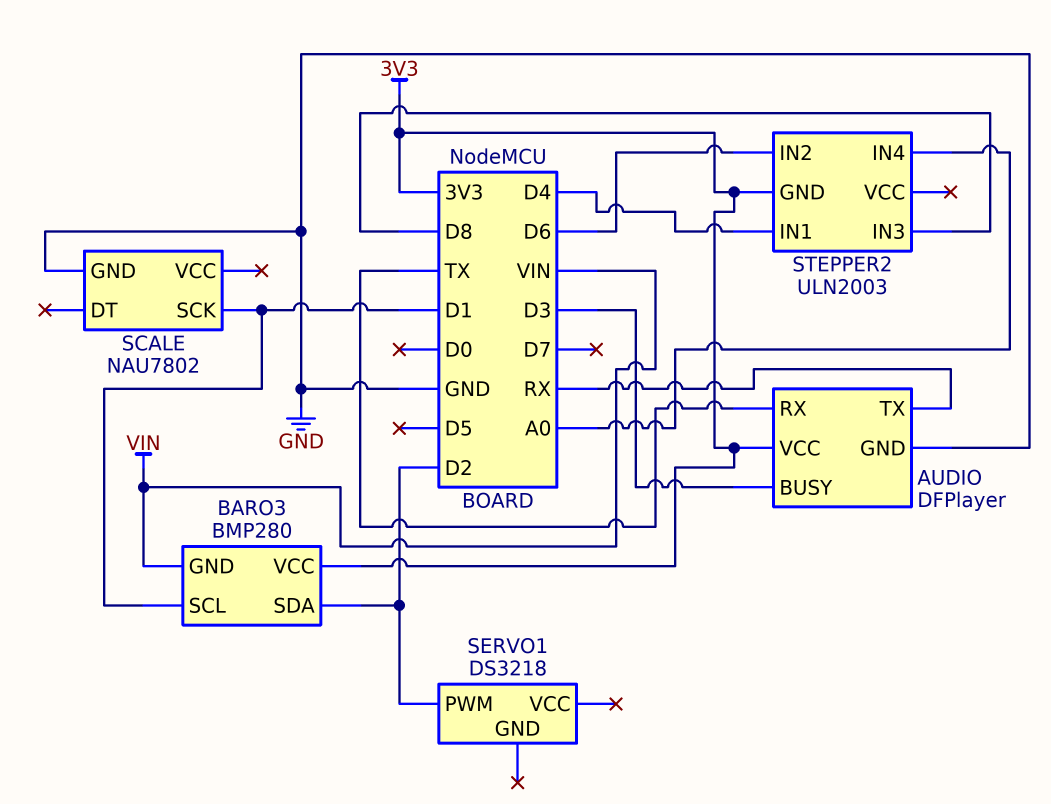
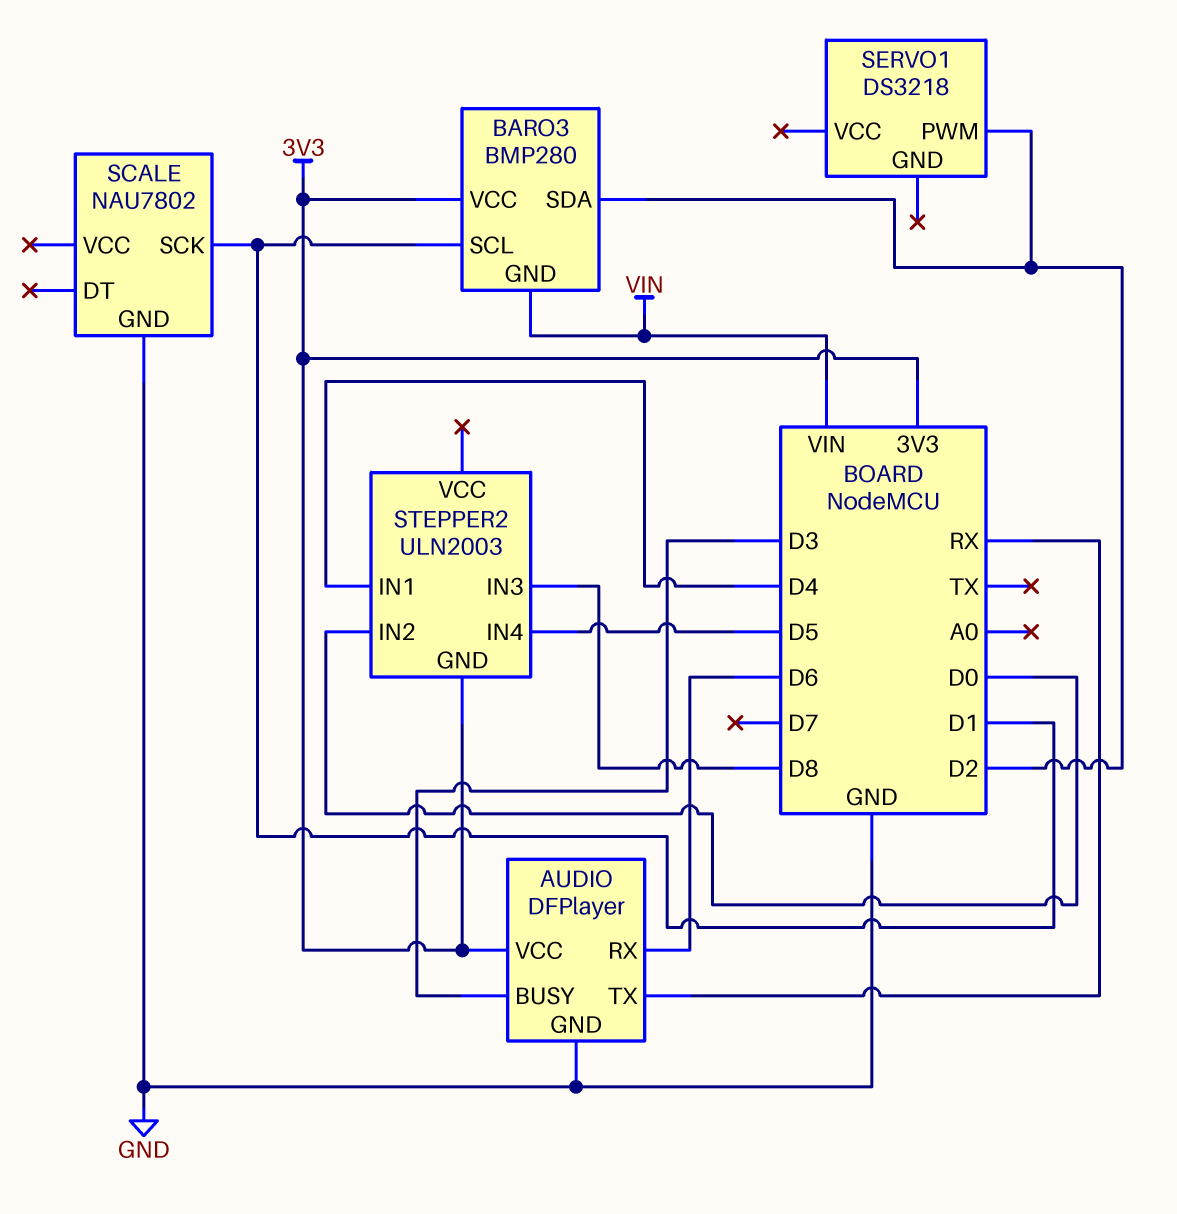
AUDIO pin RX: TX -> D6
STEPPER2 pin IN2: D6 -> D0
STEPPER2 pin IN4: A0 -> D5

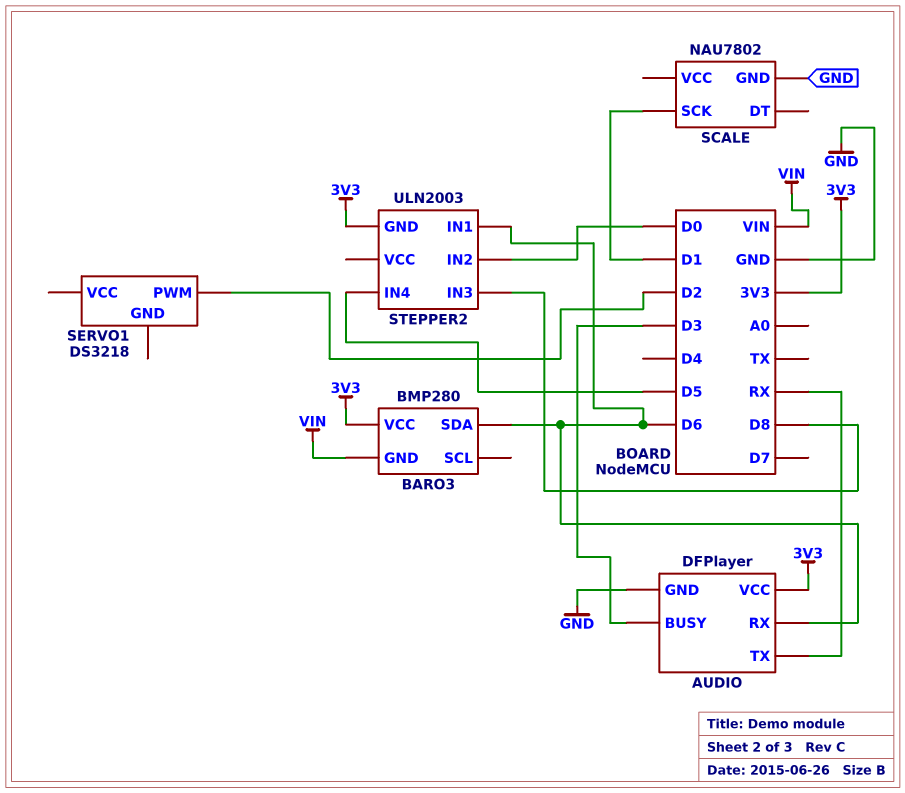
BARO3 pin SCL: D1 -> none
BARO3 pin SDA: D2 -> D6
STEPPER2 pin IN1: D4 -> D6

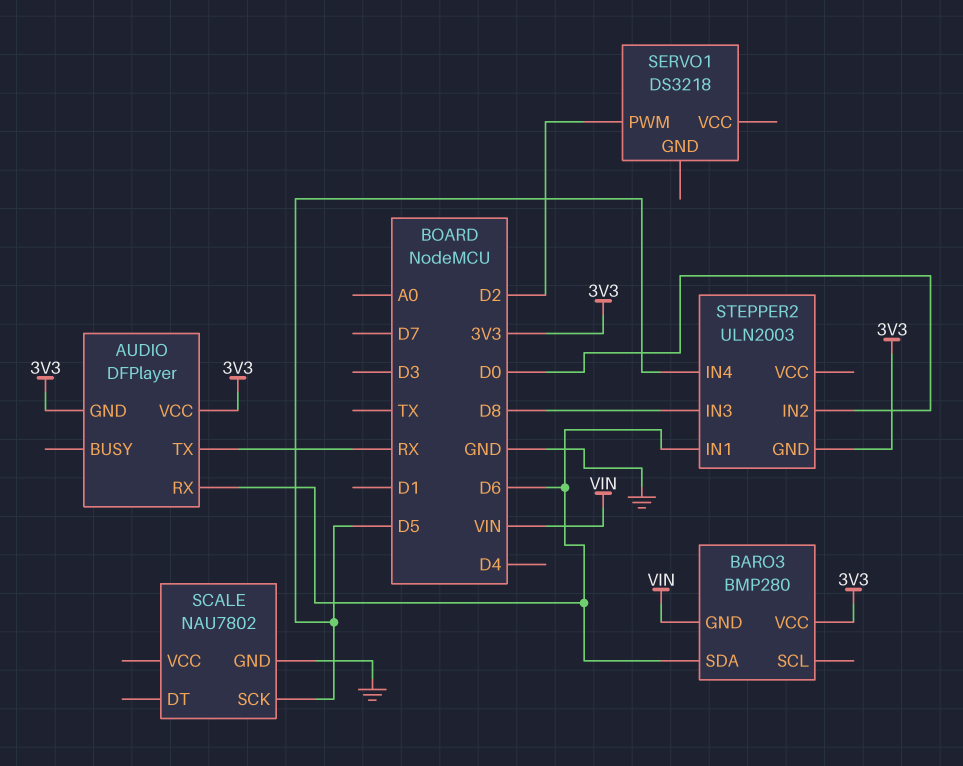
AUDIO pin BUSY: D3 -> none
AUDIO pin GND: GND -> 3V3
SCALE pin SCK: D1 -> D5

